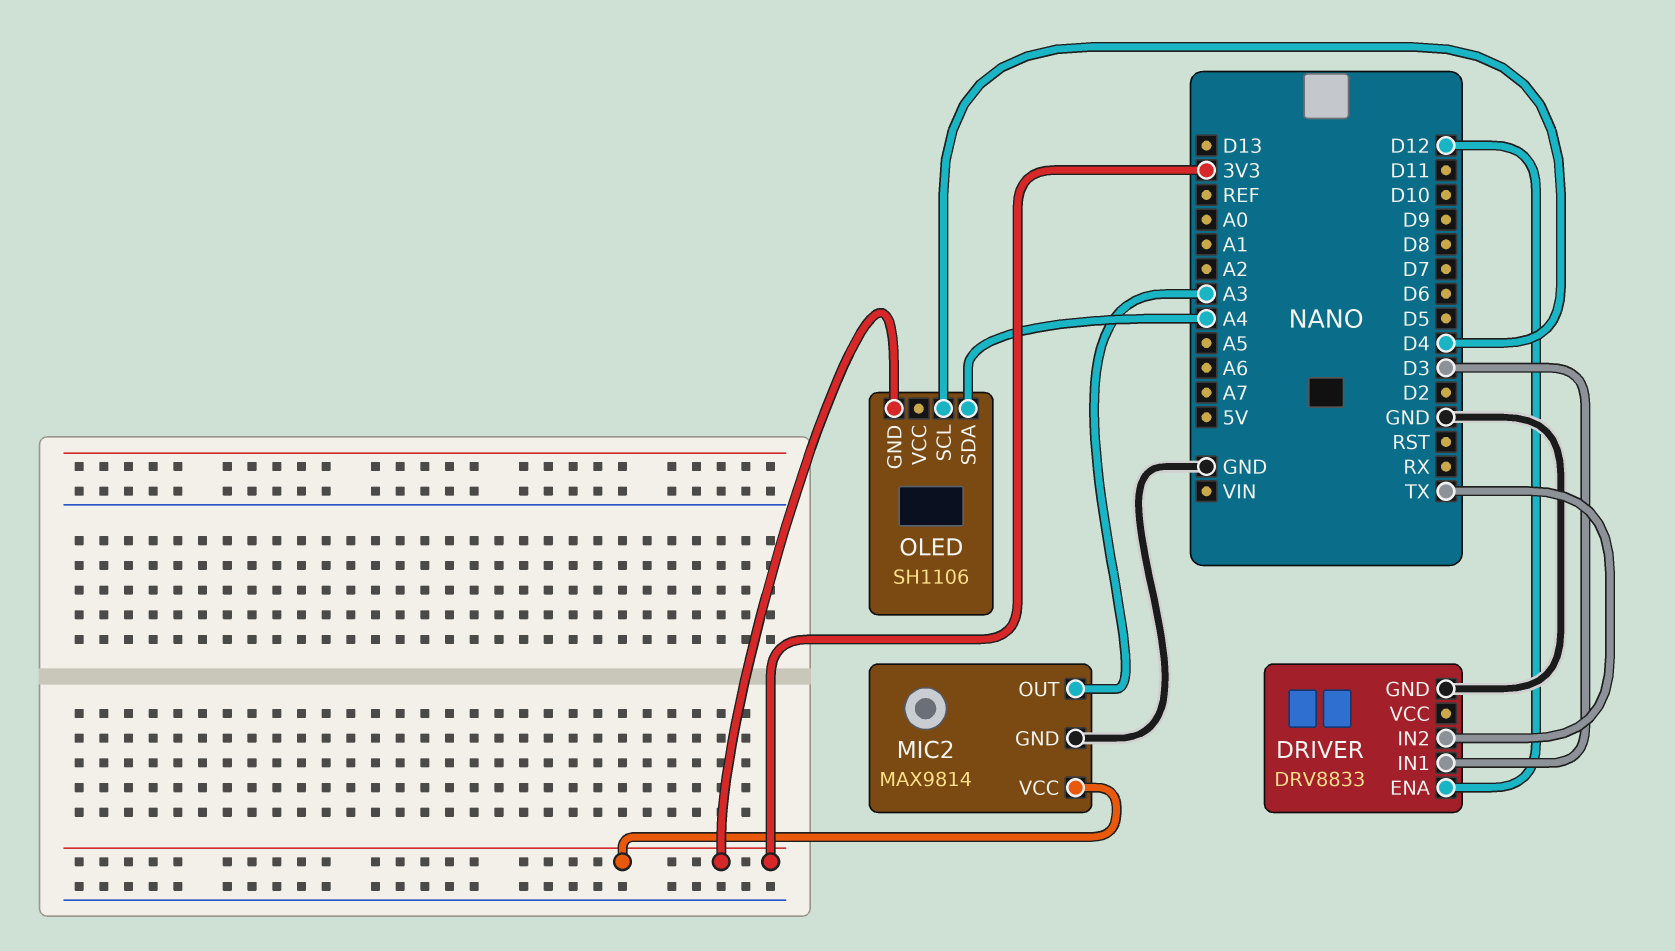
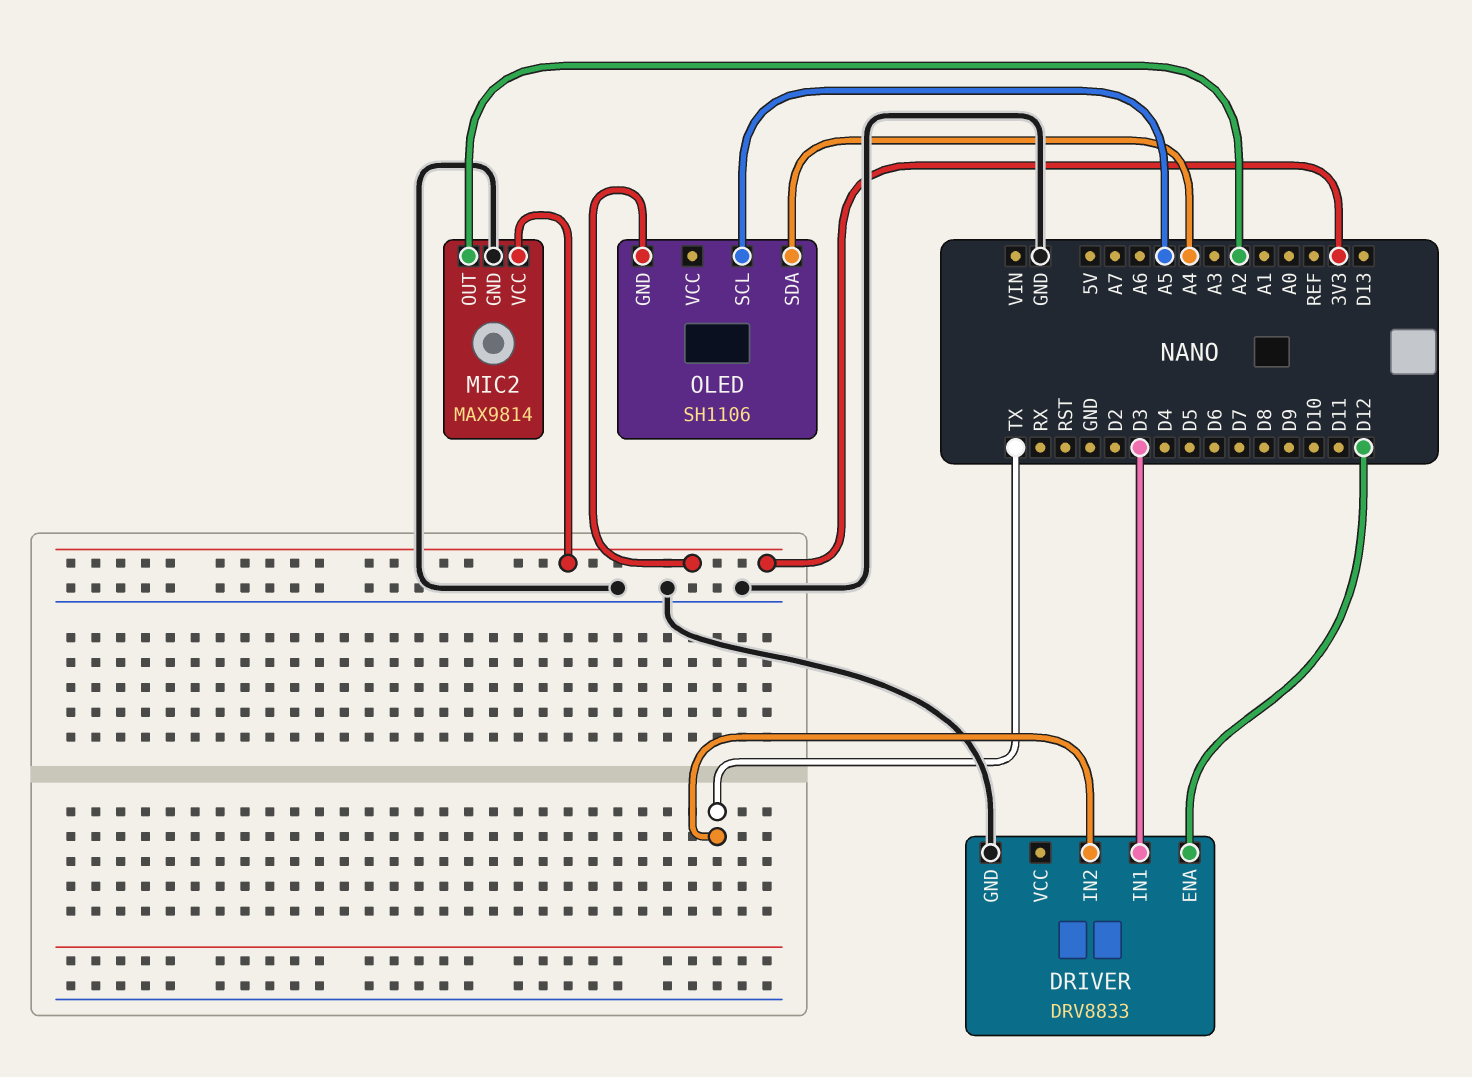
MIC2 pin OUT: A3 -> A2
OLED pin SCL: D4 -> A5

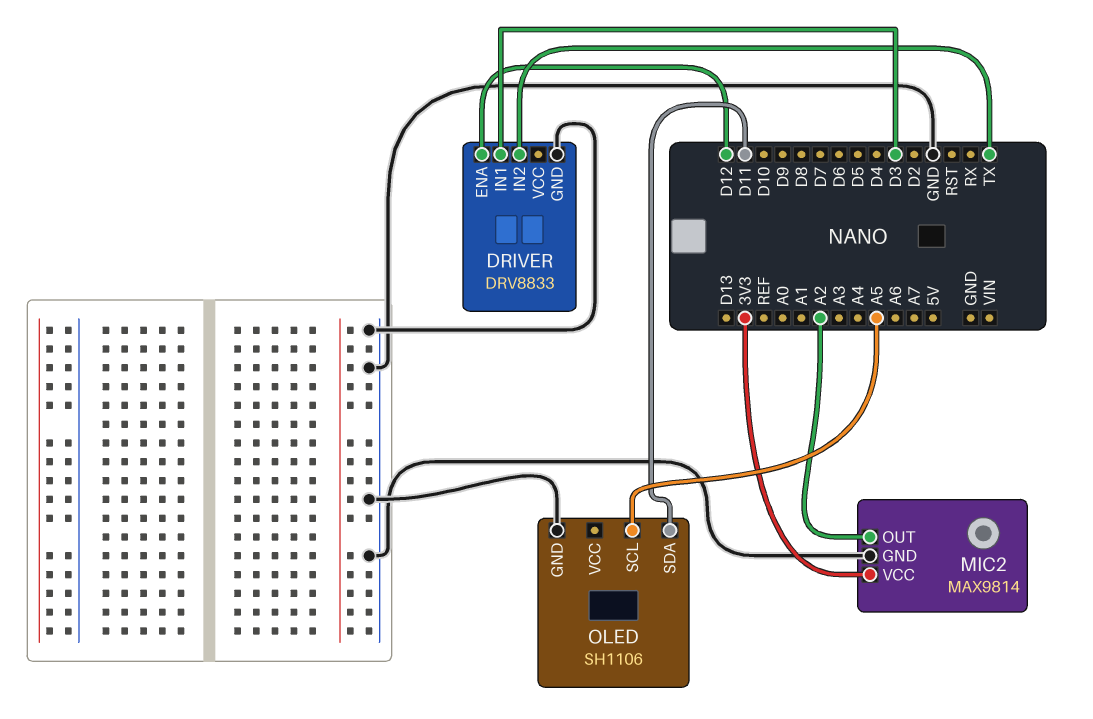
OLED pin GND: 3V3 -> GND
OLED pin SDA: A4 -> D11

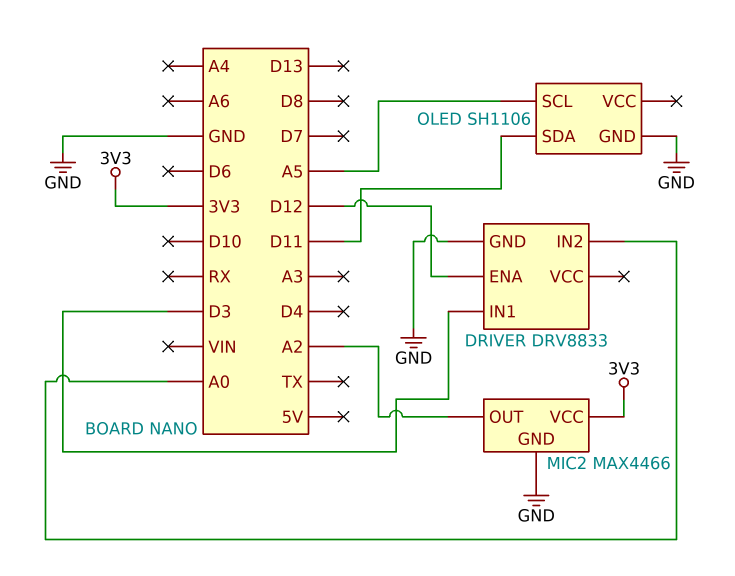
DRIVER pin IN2: TX -> A0
MIC2: MAX9814 -> MAX4466

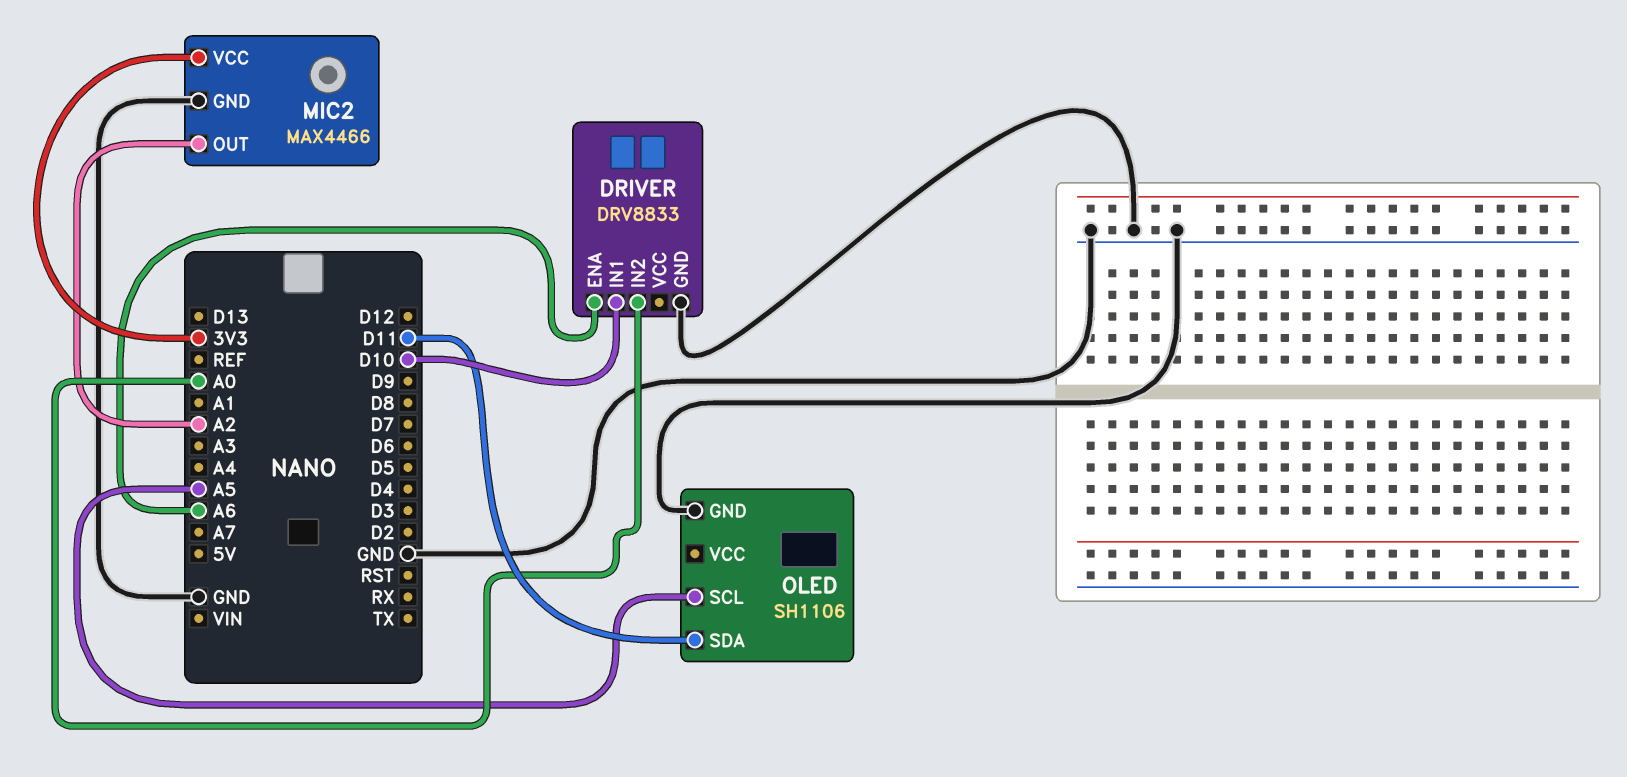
DRIVER pin ENA: D12 -> A6
DRIVER pin IN1: D3 -> D10

